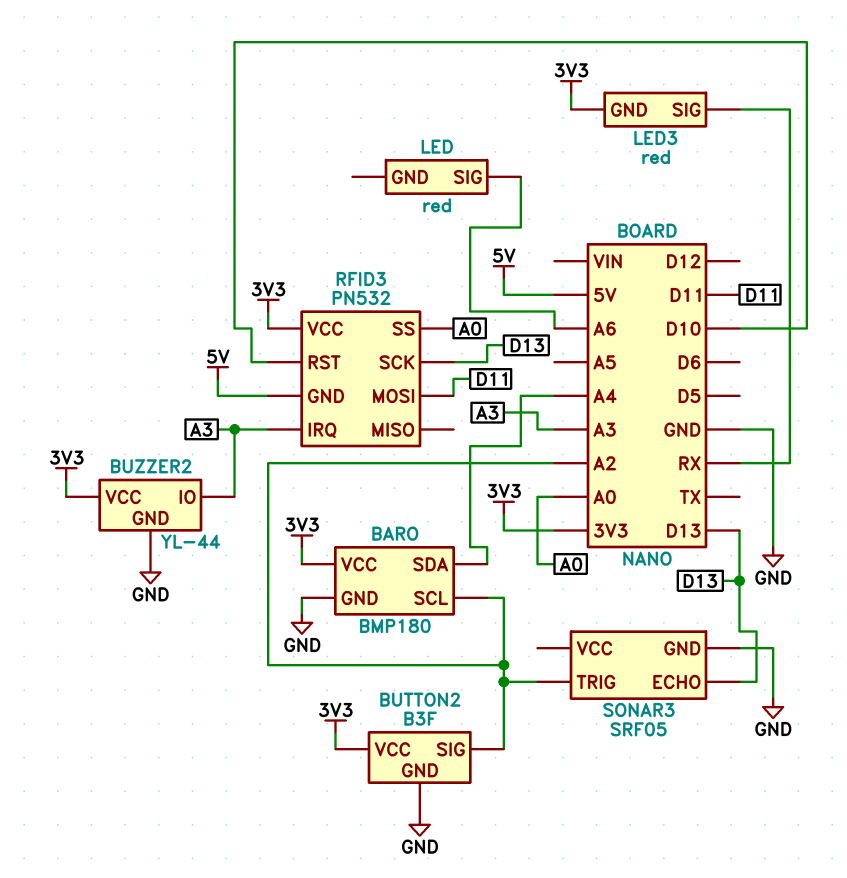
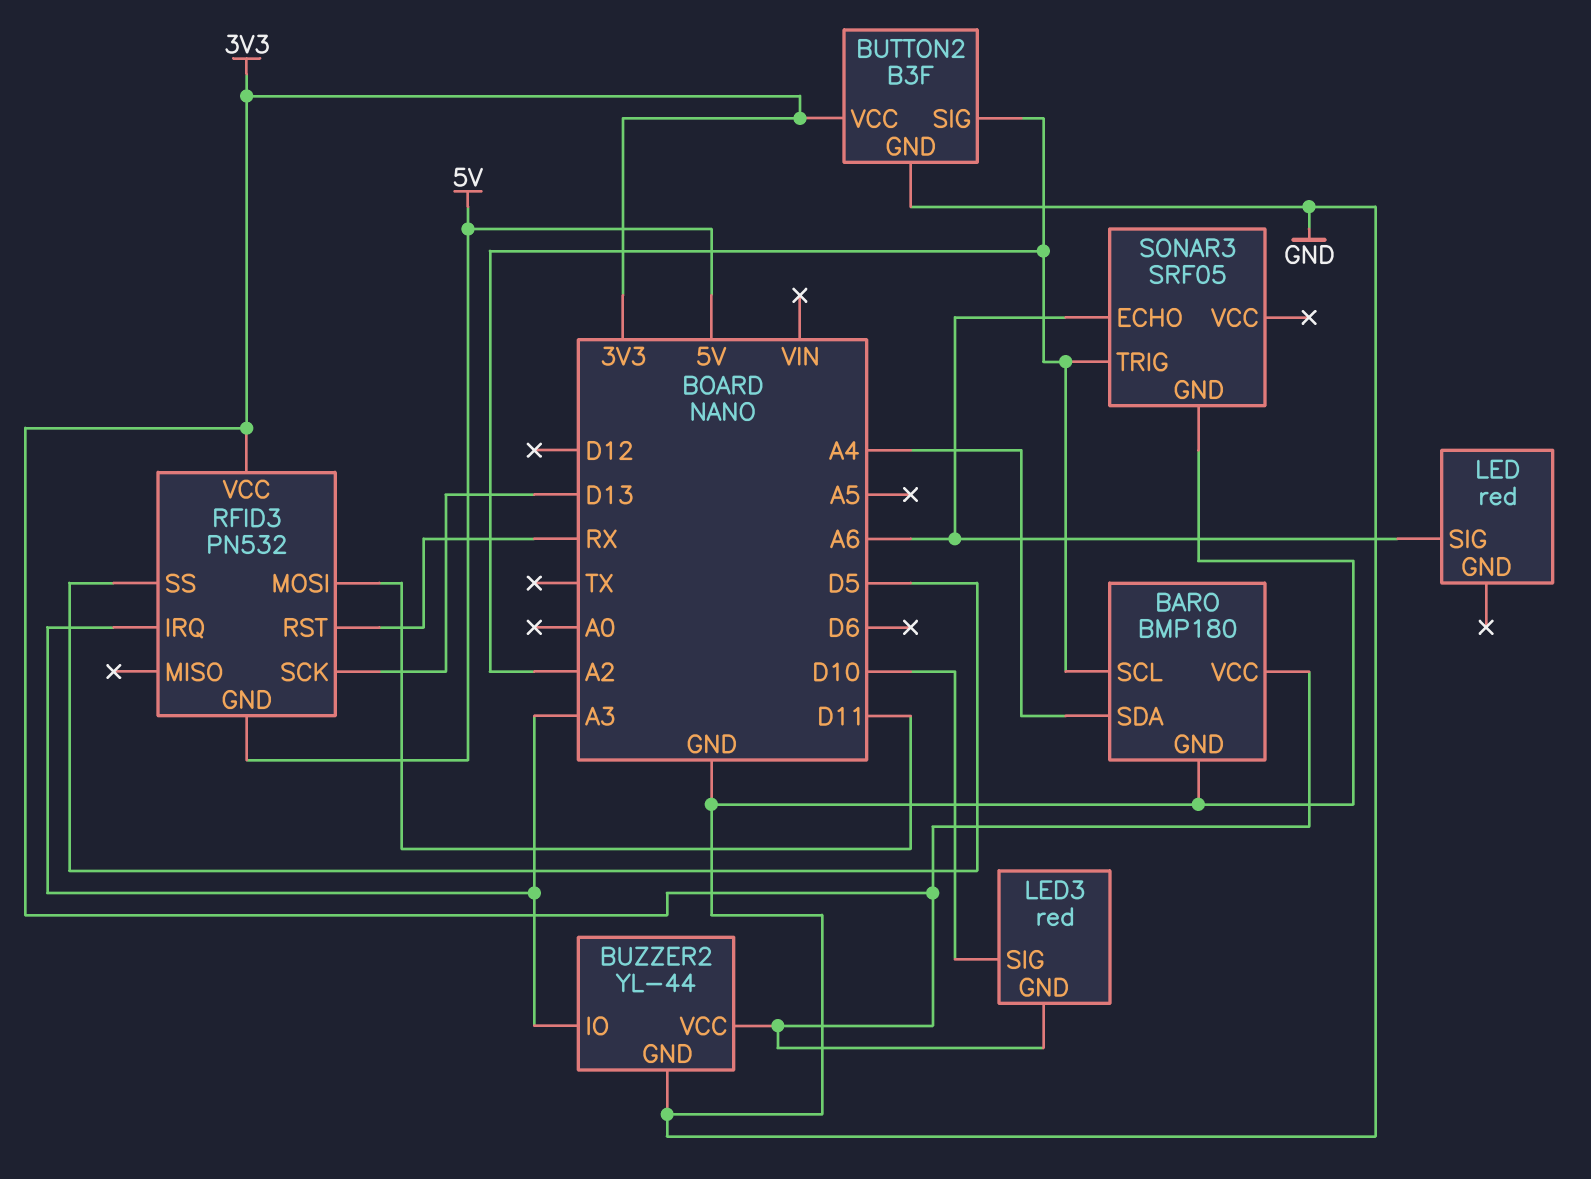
LED3 pin SIG: RX -> D10
RFID3 pin RST: D10 -> RX
RFID3 pin SS: A0 -> D5
SONAR3 pin ECHO: D13 -> A6

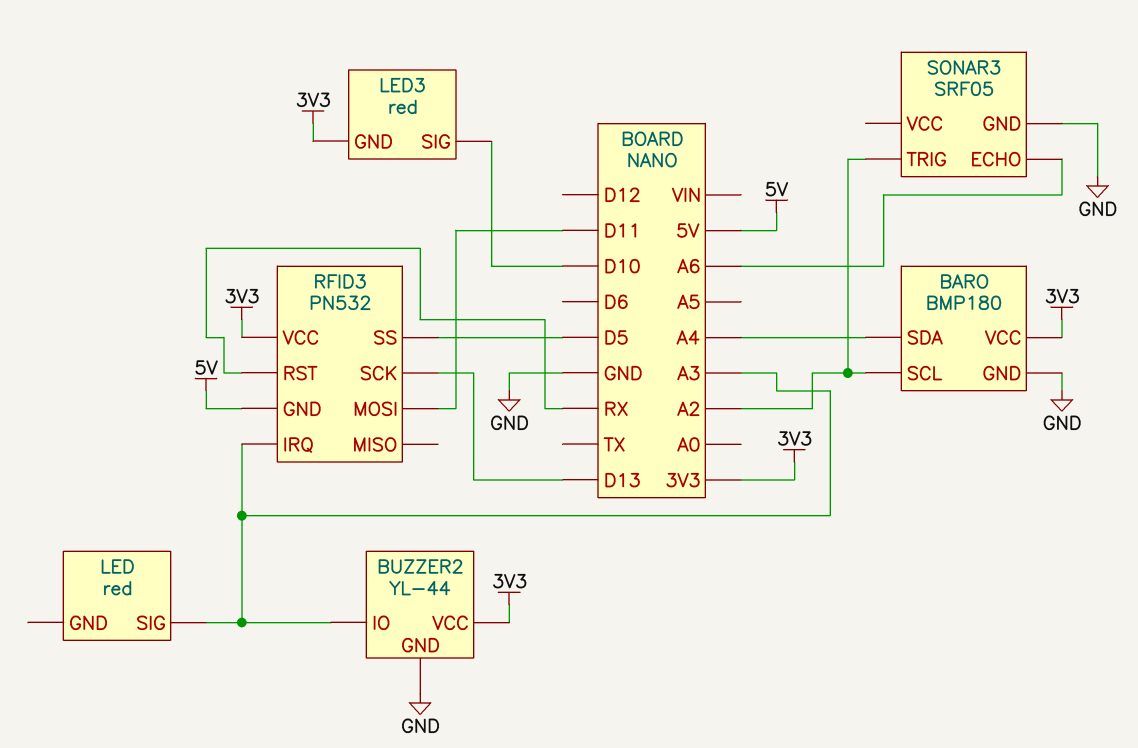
BUTTON2: B3F -> none
BUTTON2 pin GND: GND -> none
BUTTON2 pin SIG: A2 -> none
BUTTON2 pin VCC: 3V3 -> none
LED pin SIG: A6 -> A3

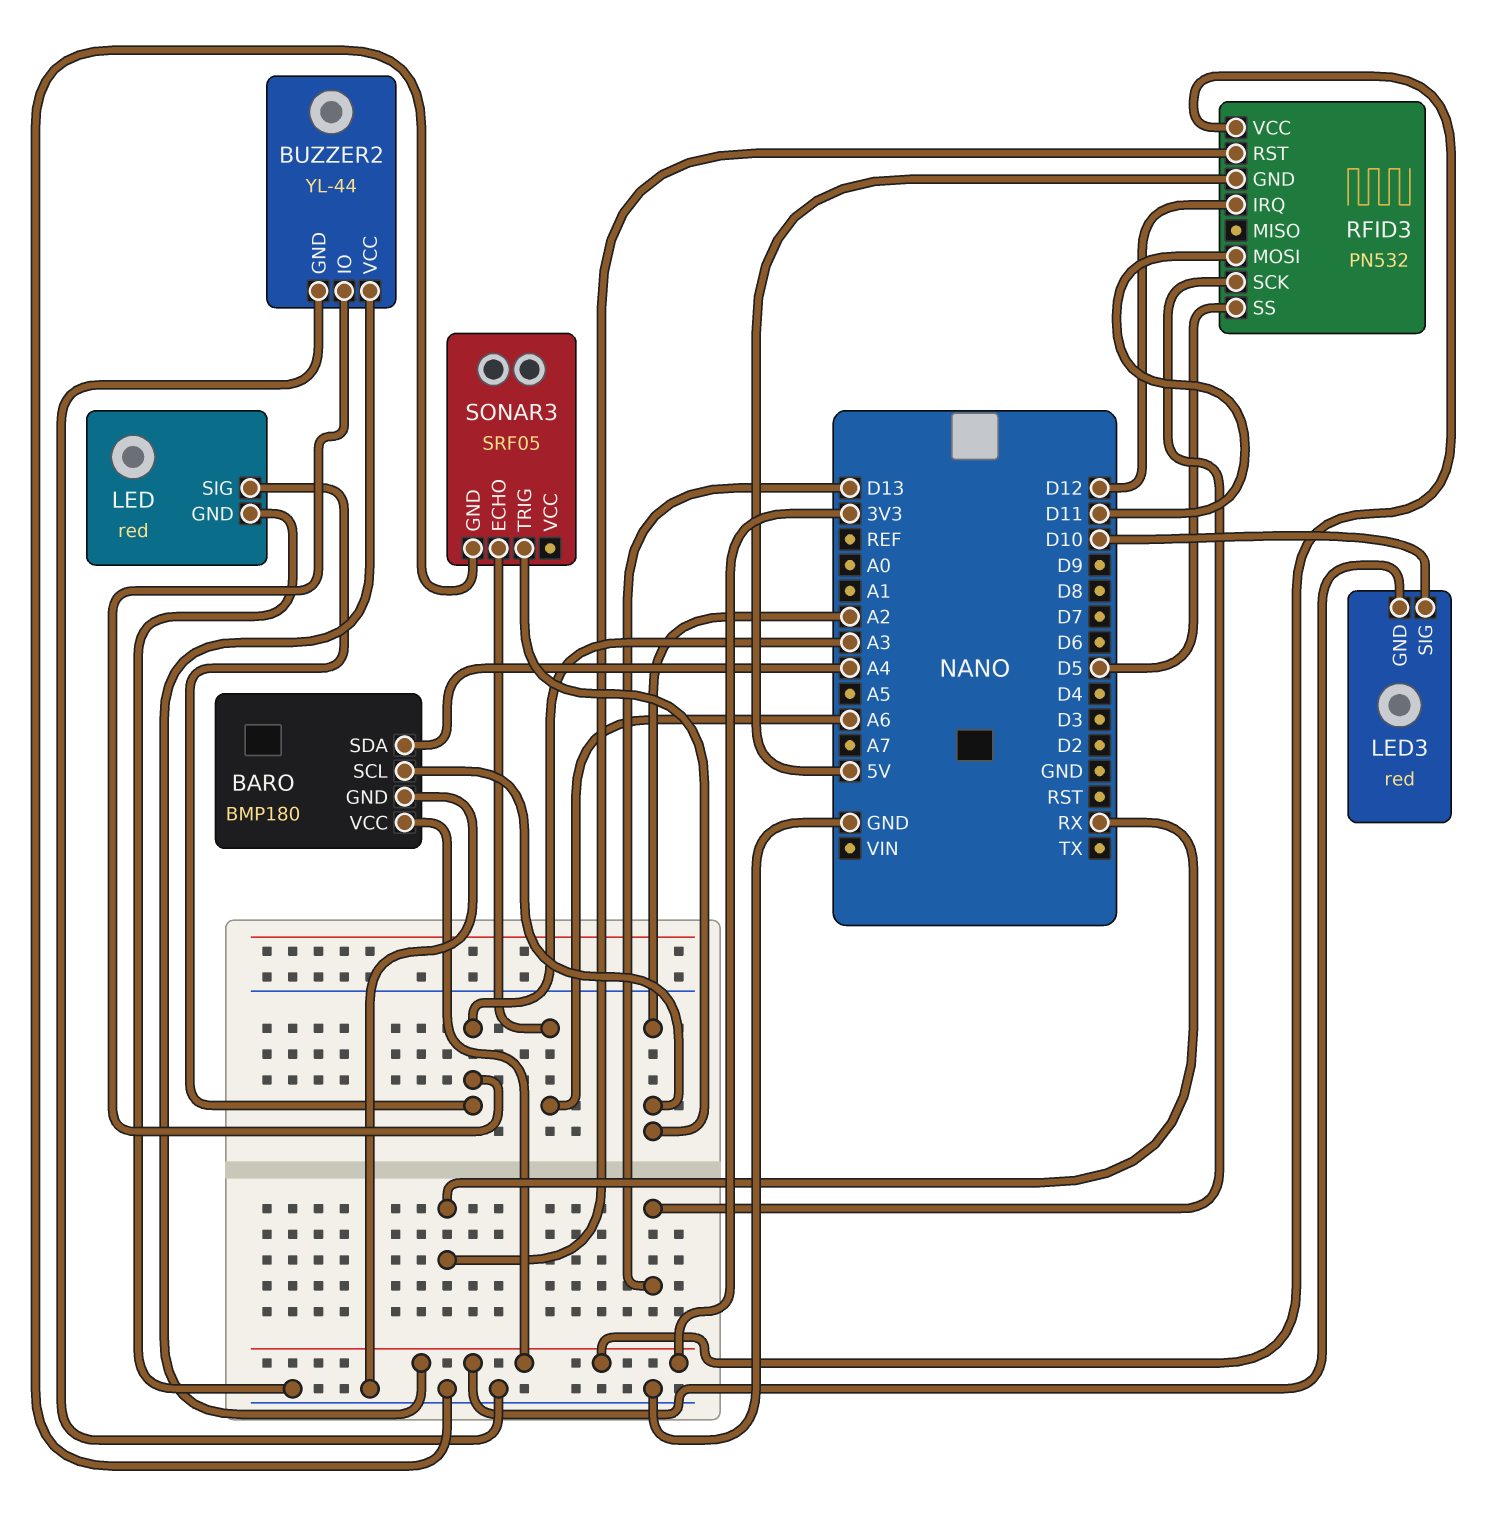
LED pin GND: none -> GND
RFID3 pin IRQ: A3 -> D12

